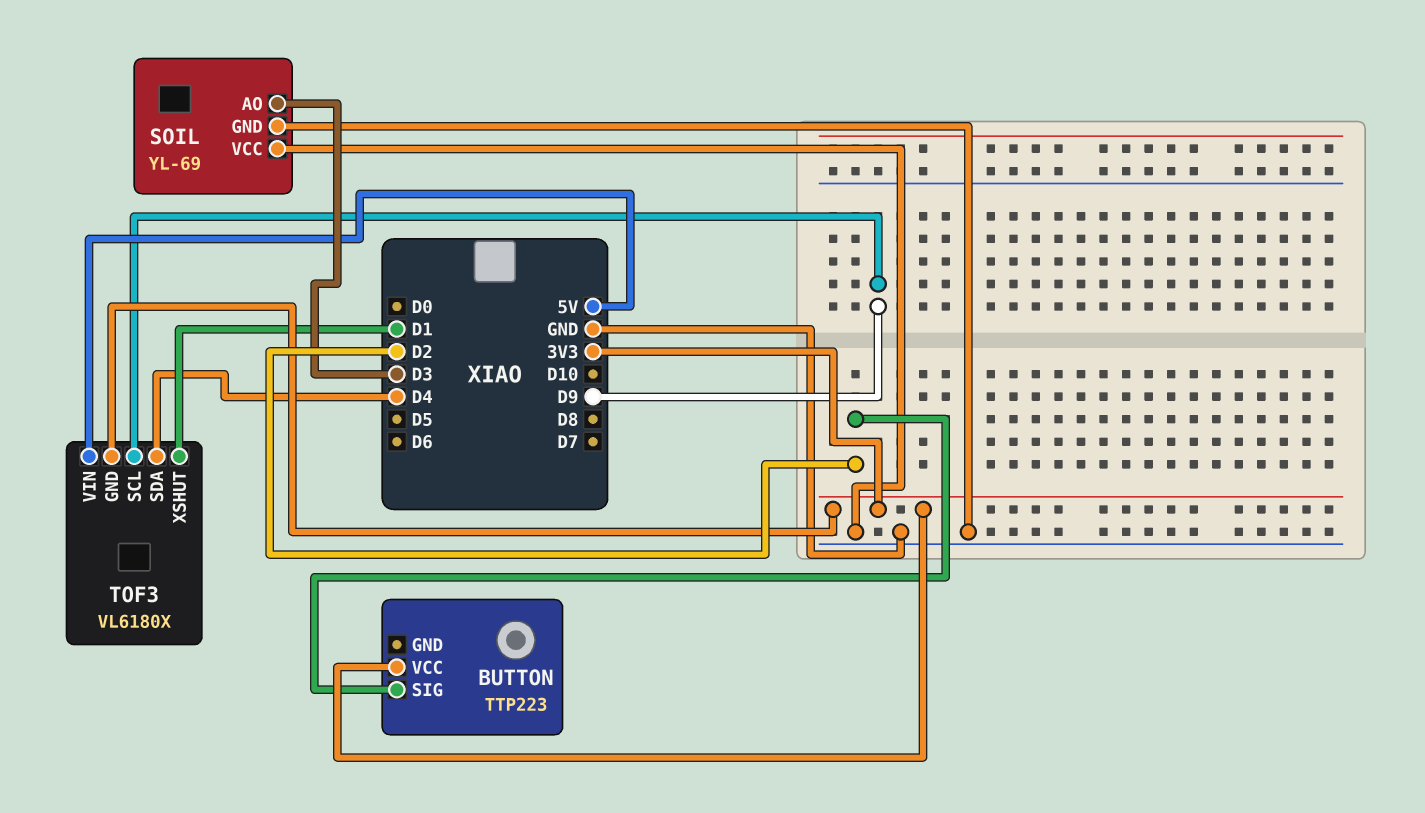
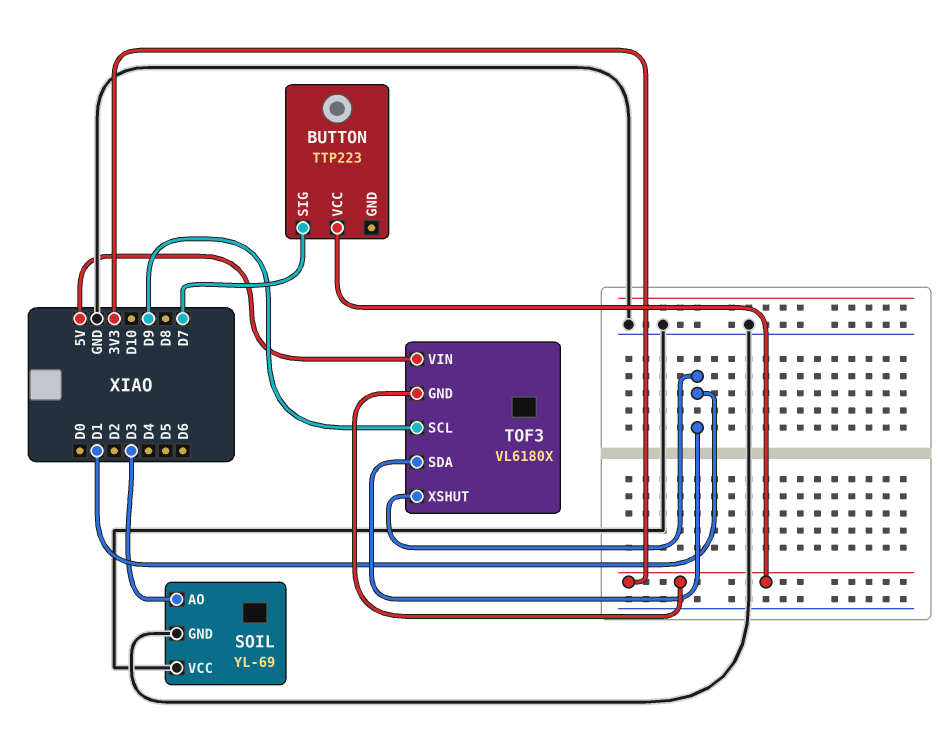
BUTTON pin SIG: D2 -> D7
TOF3 pin SDA: D4 -> D1

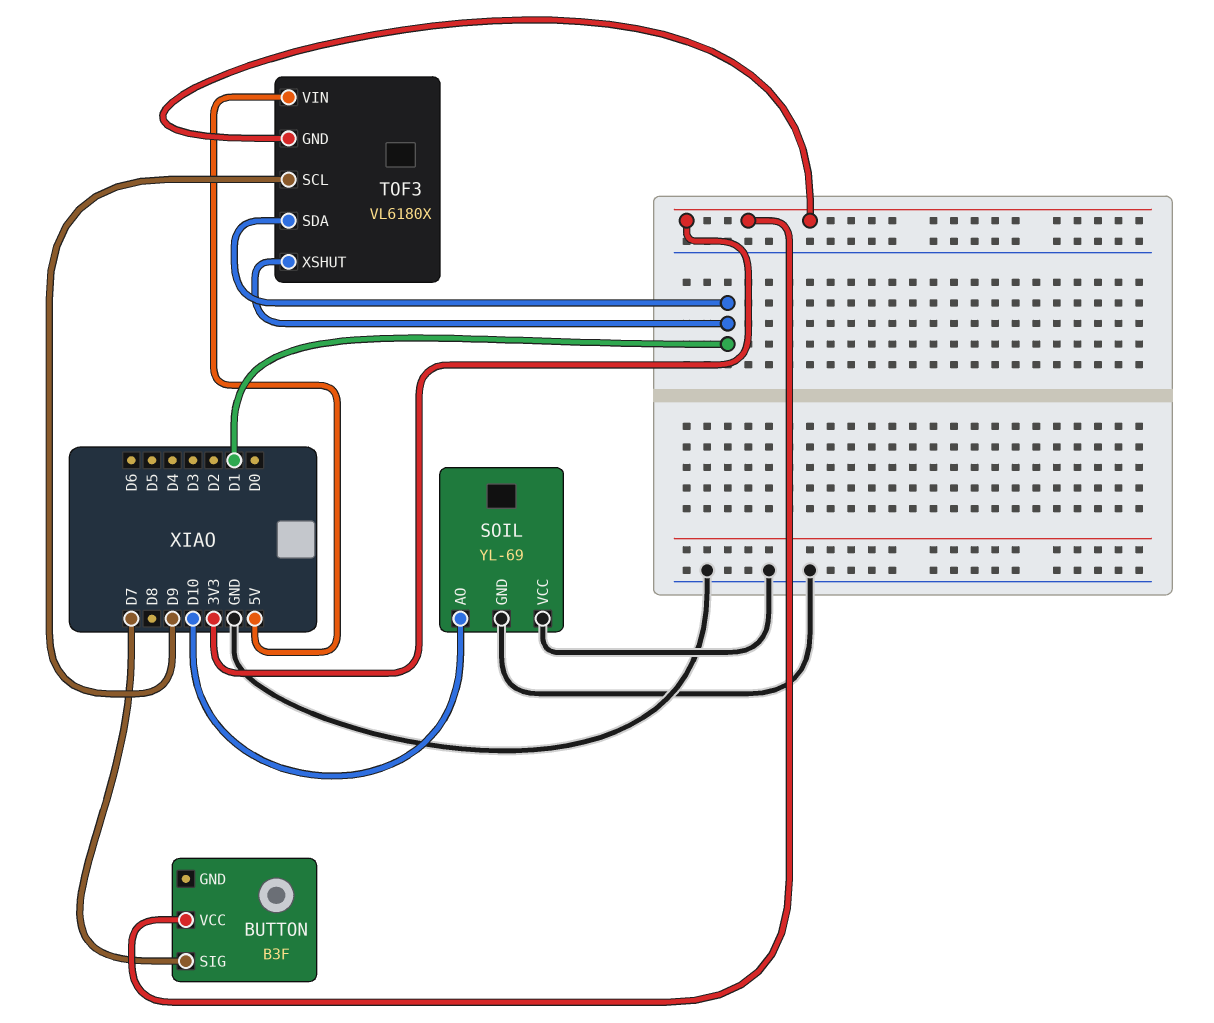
BUTTON: TTP223 -> B3F
SOIL pin AO: D3 -> D10

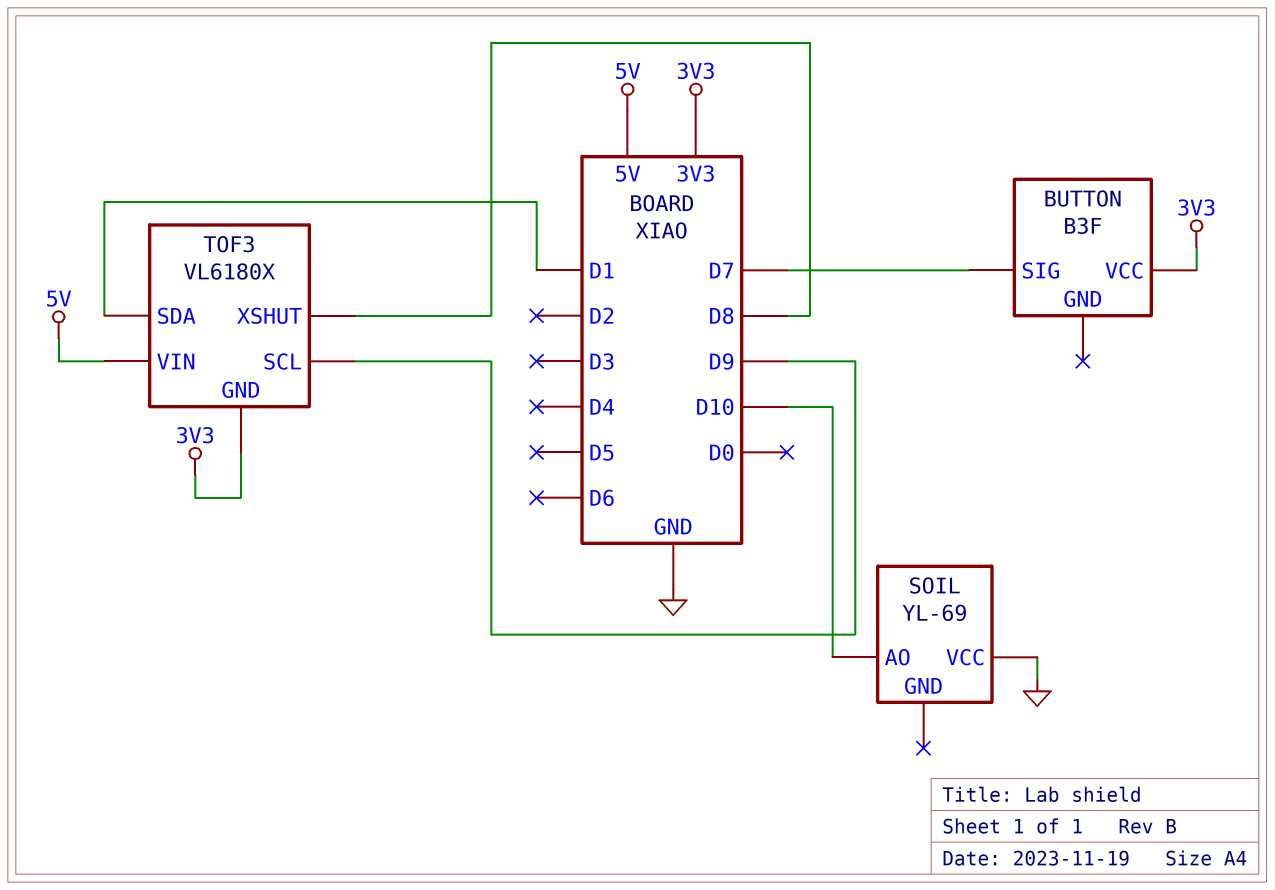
SOIL pin GND: GND -> none
TOF3 pin XSHUT: D1 -> D8

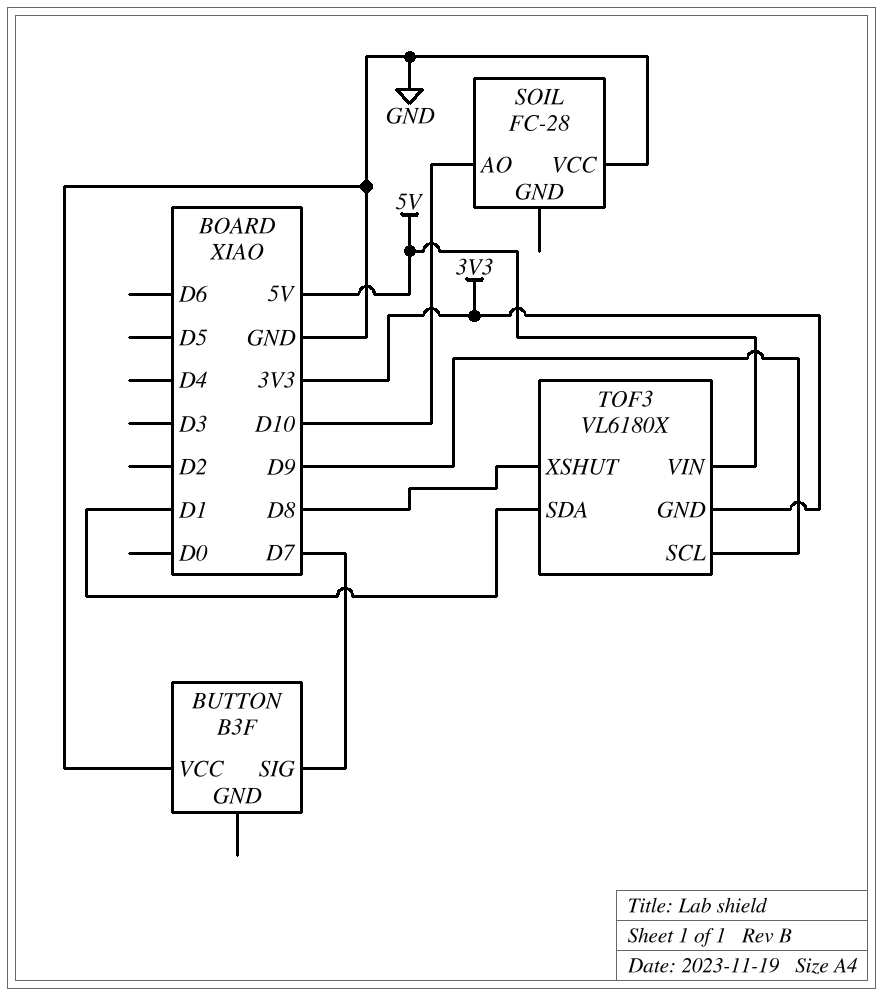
BUTTON pin VCC: 3V3 -> GND
SOIL: YL-69 -> FC-28

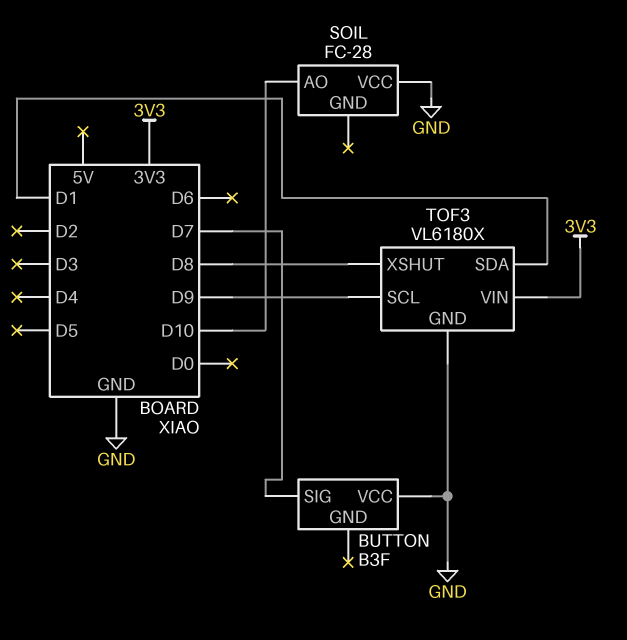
TOF3 pin GND: 3V3 -> GND
TOF3 pin VIN: 5V -> 3V3

